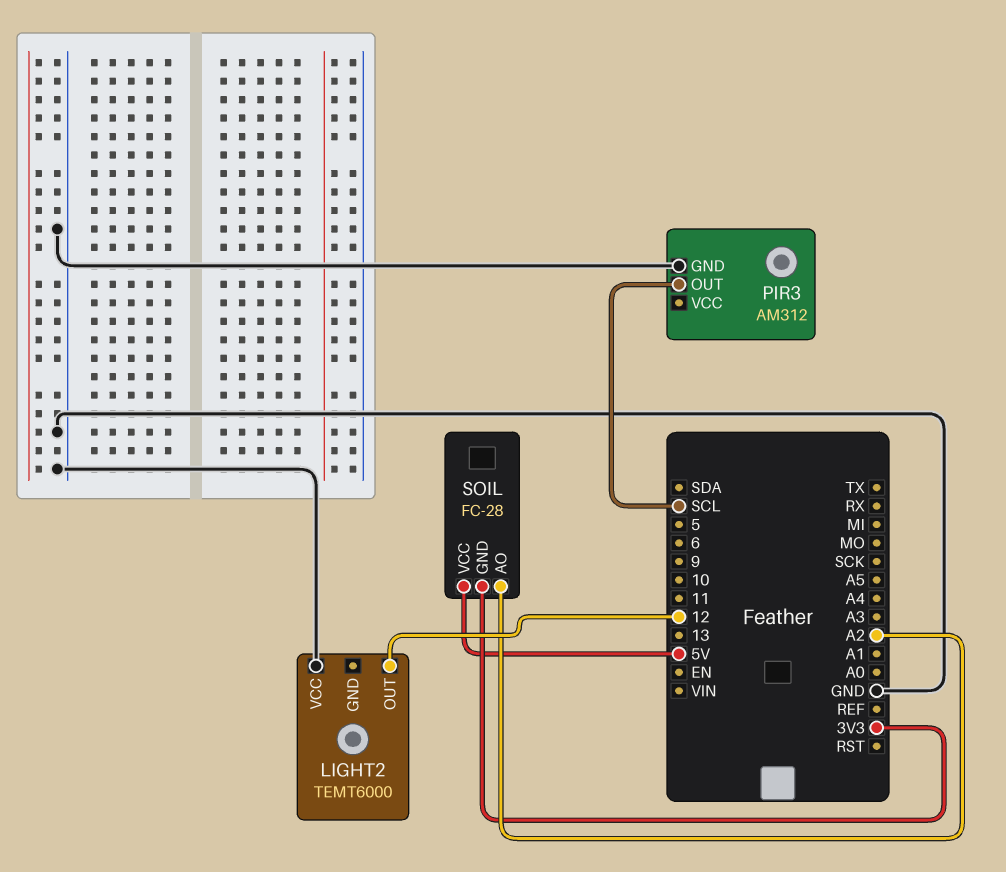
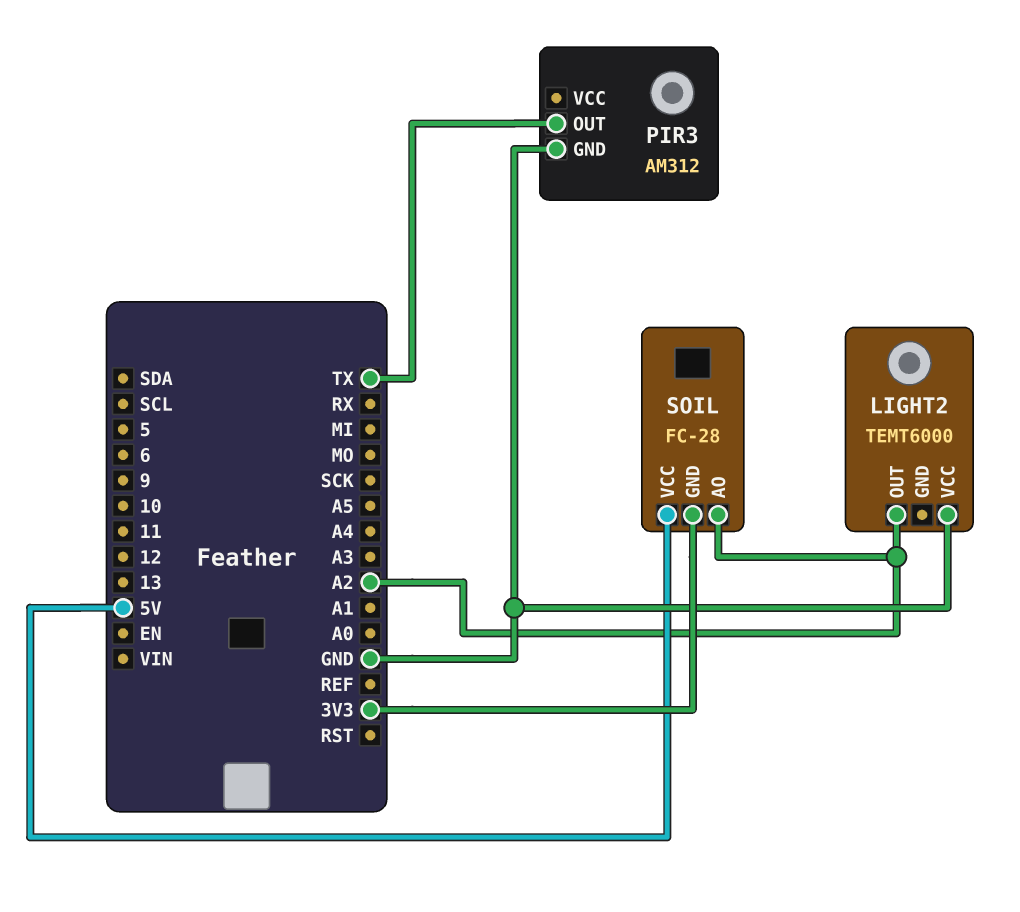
LIGHT2 pin OUT: 12 -> A2
PIR3 pin OUT: SCL -> TX

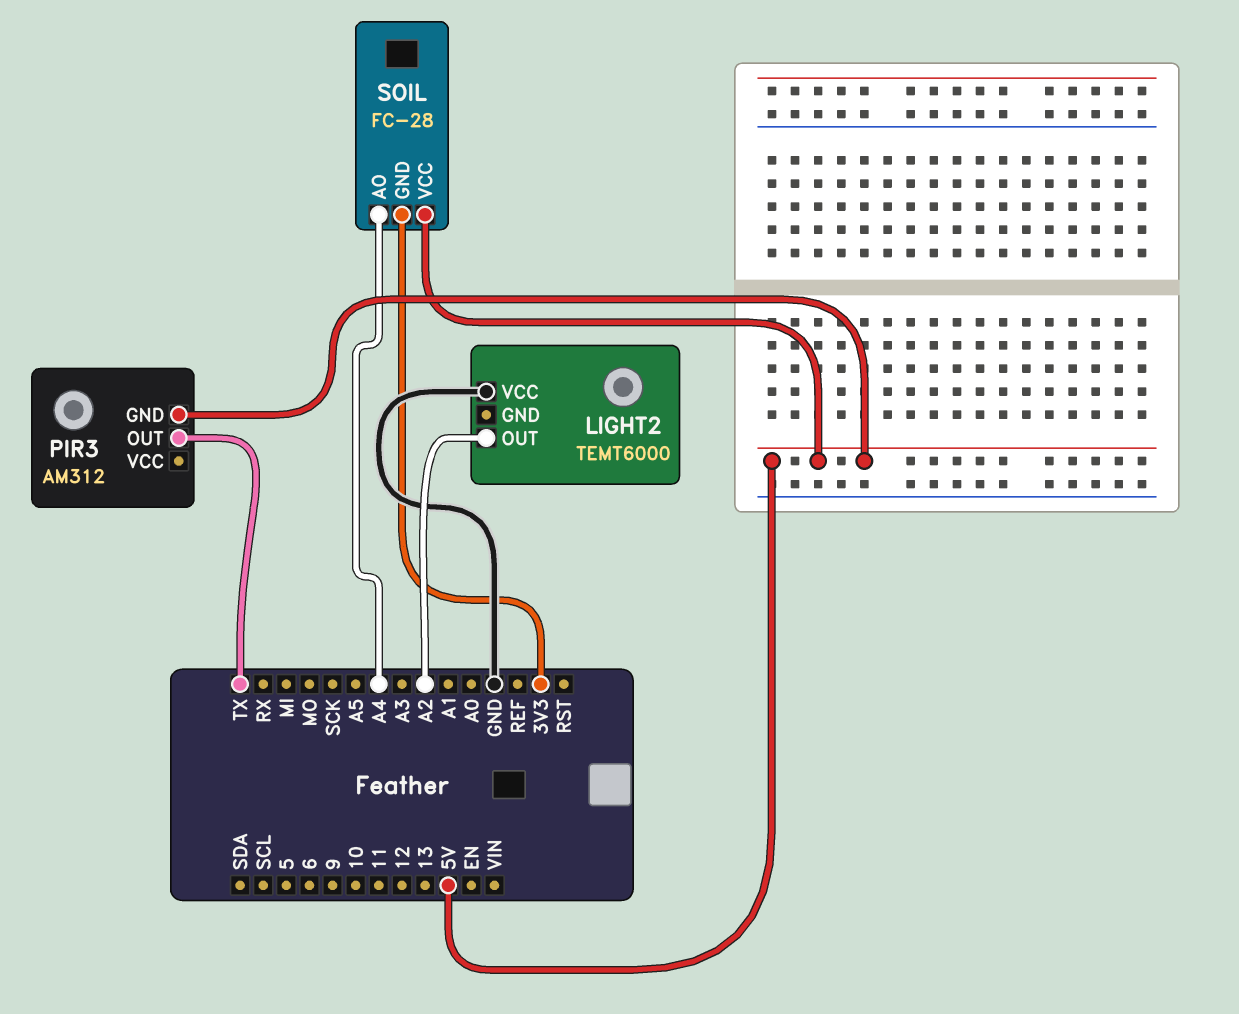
PIR3 pin GND: GND -> 5V
SOIL pin AO: A2 -> A4

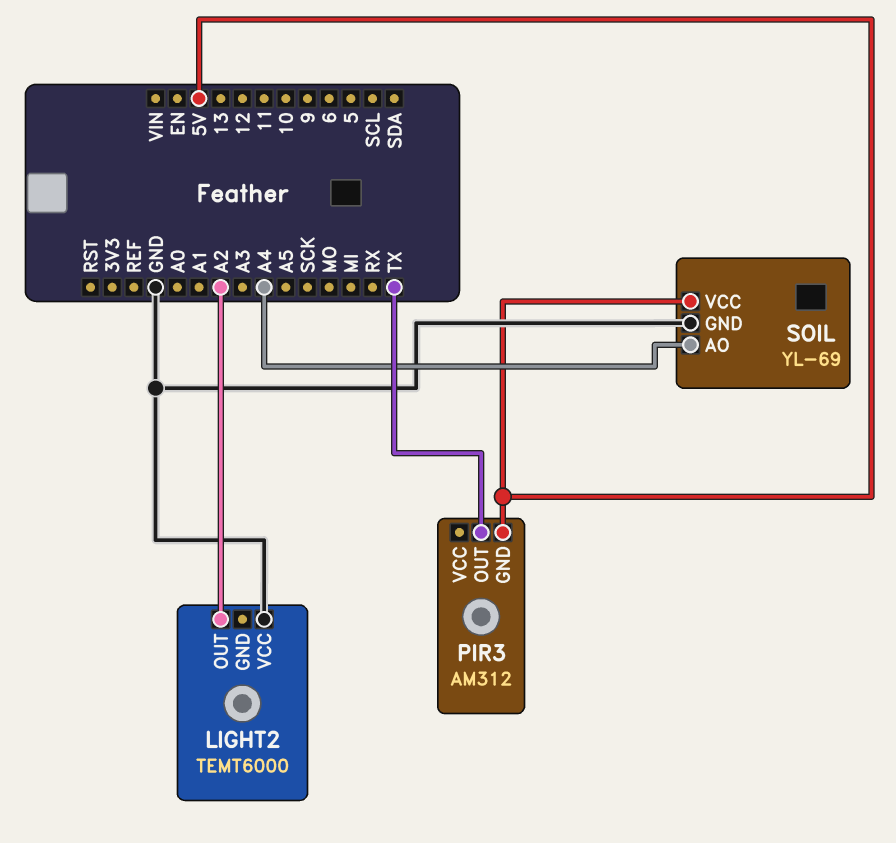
SOIL: FC-28 -> YL-69
SOIL pin GND: 3V3 -> GND

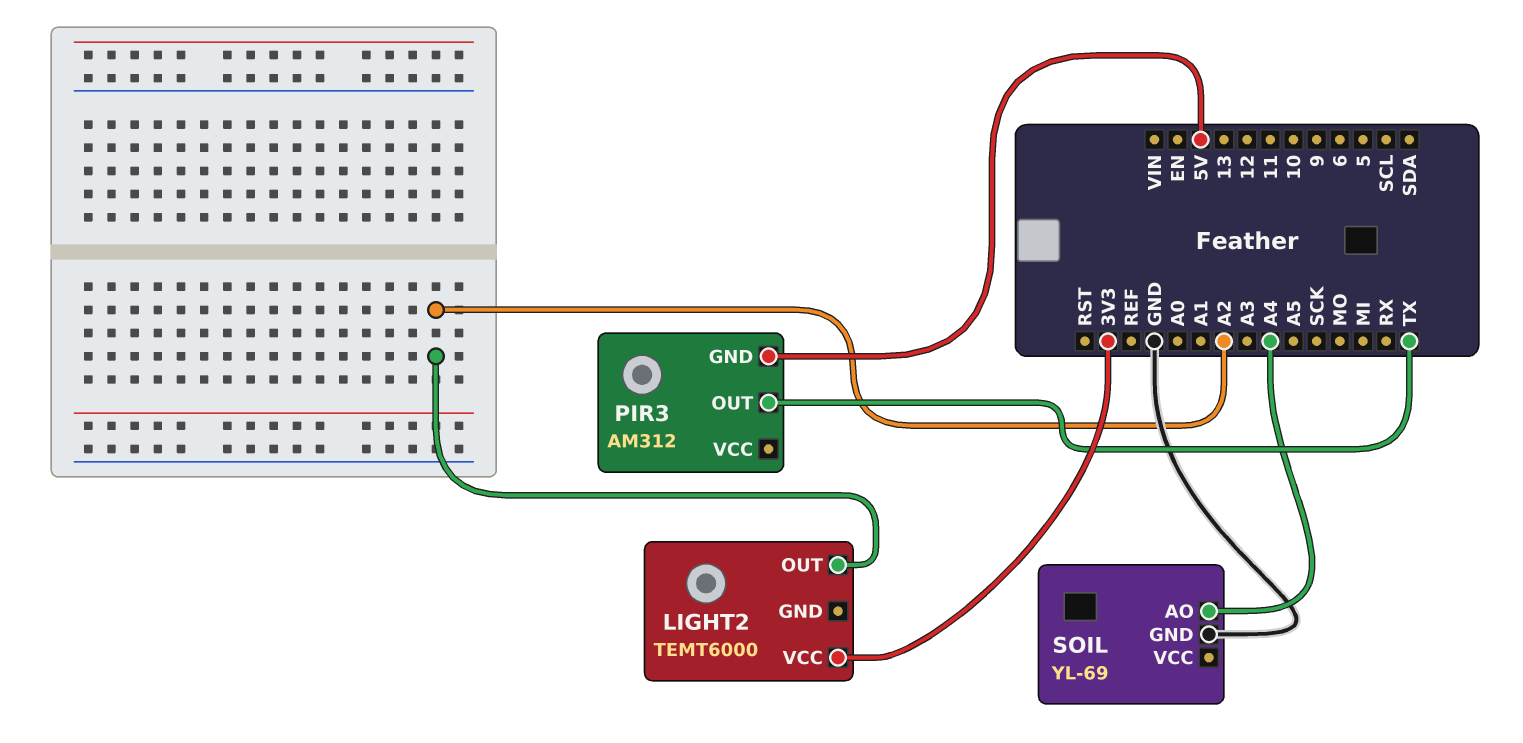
LIGHT2 pin VCC: GND -> 3V3
SOIL pin VCC: 5V -> none

